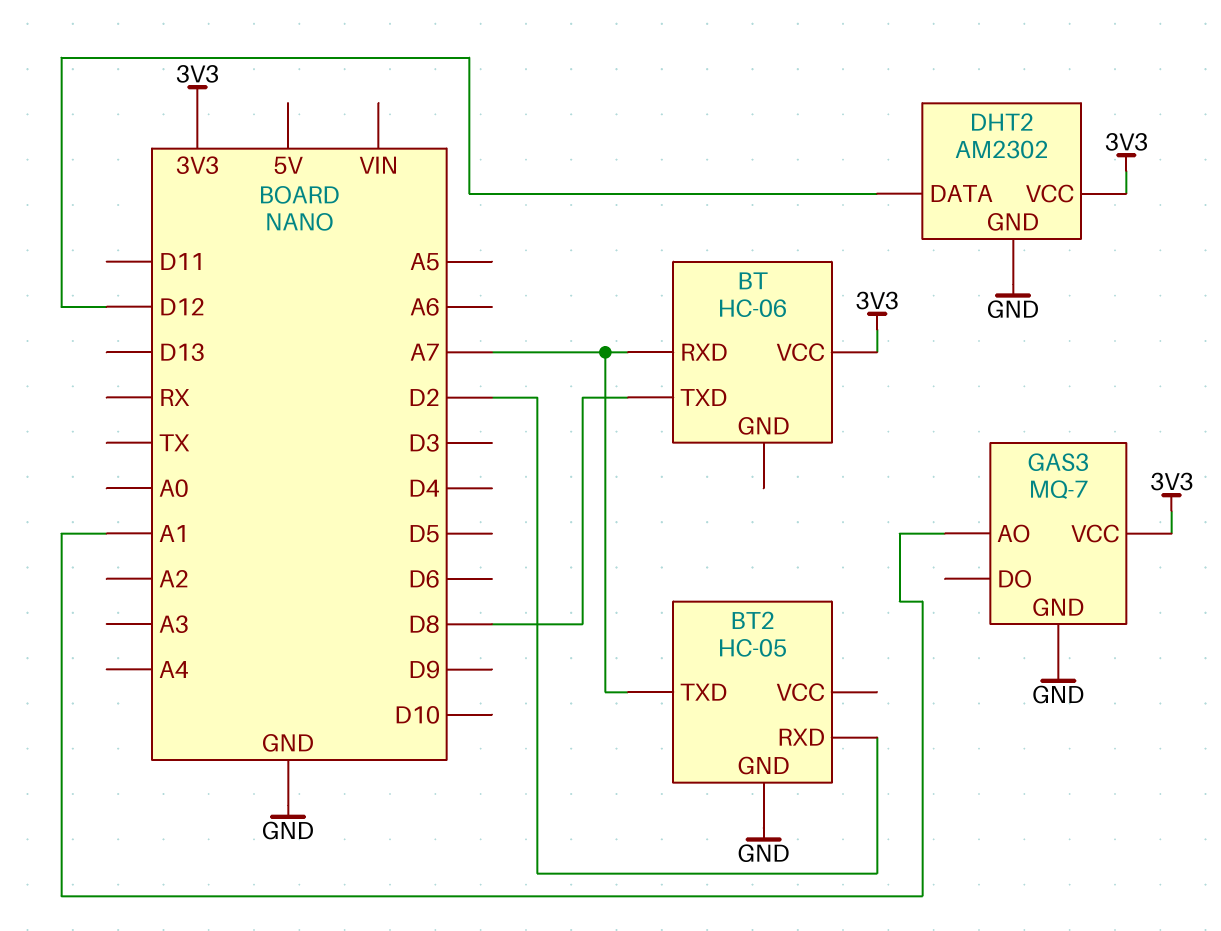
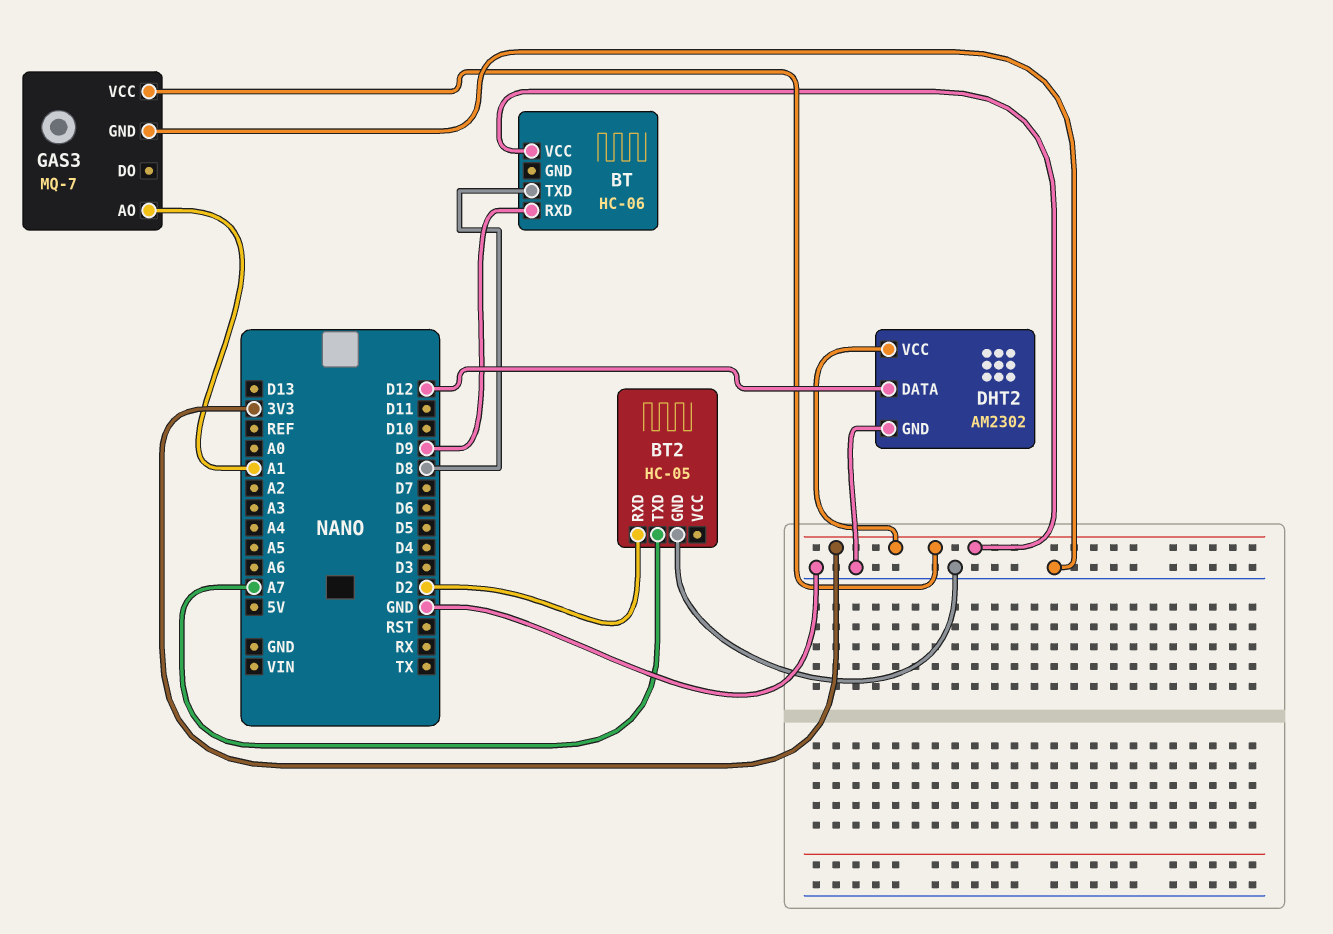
BT pin RXD: A7 -> D9

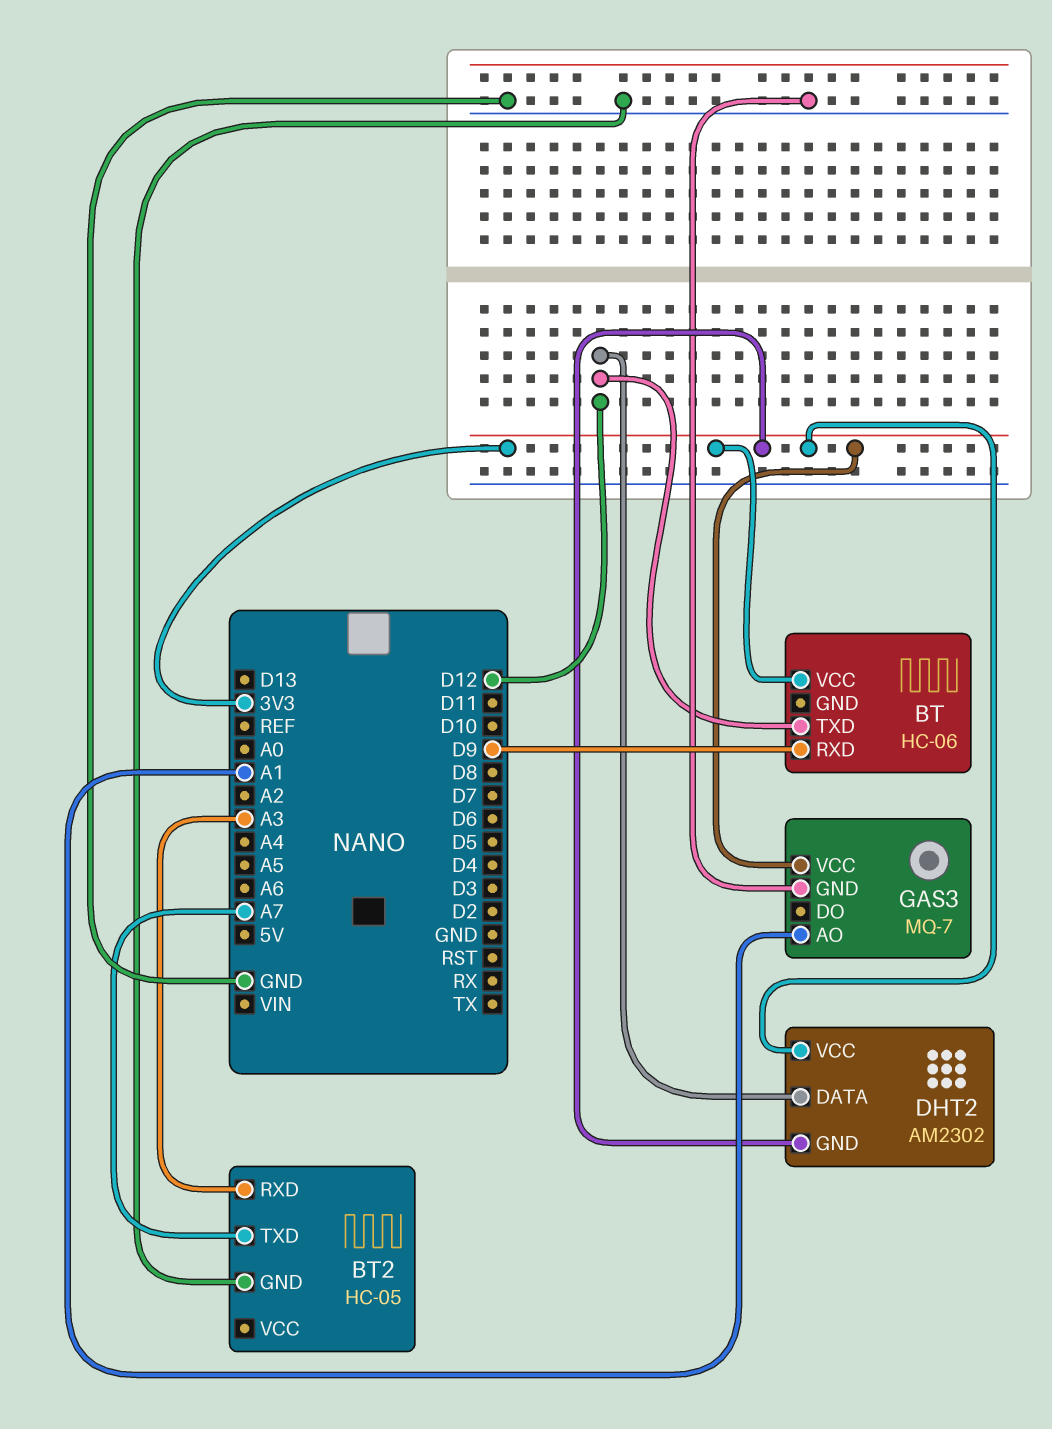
BT pin TXD: D8 -> D12
BT2 pin RXD: D2 -> A3
DHT2 pin GND: GND -> 3V3

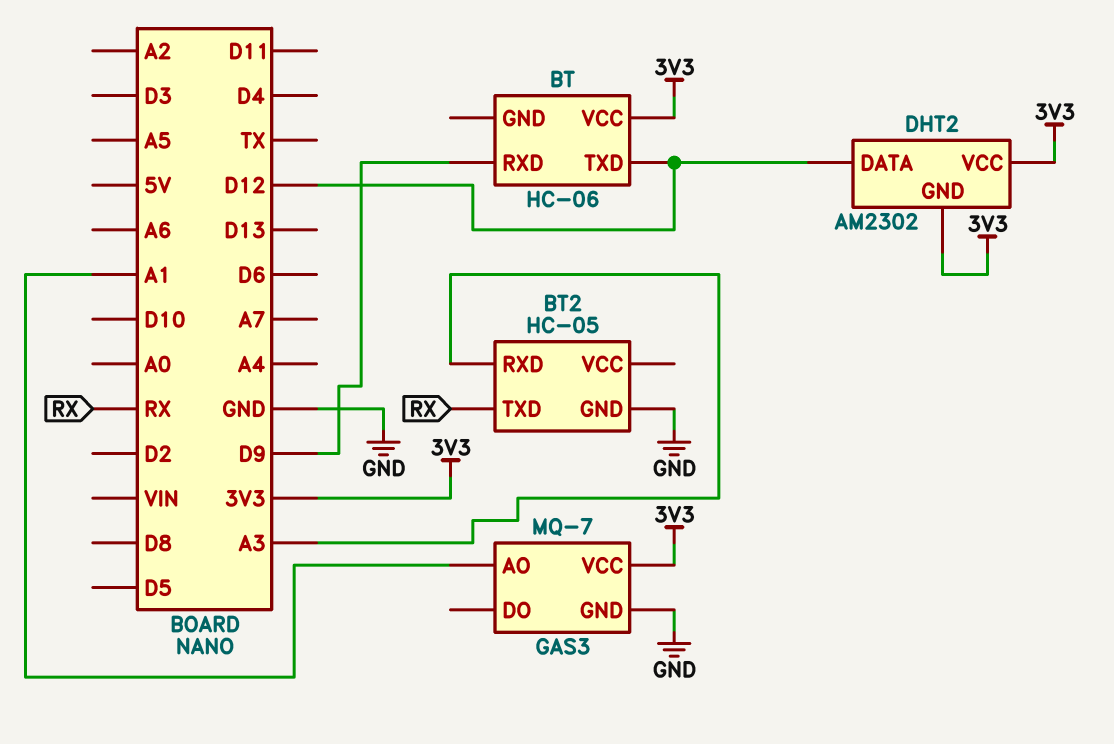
BT2 pin TXD: A7 -> RX

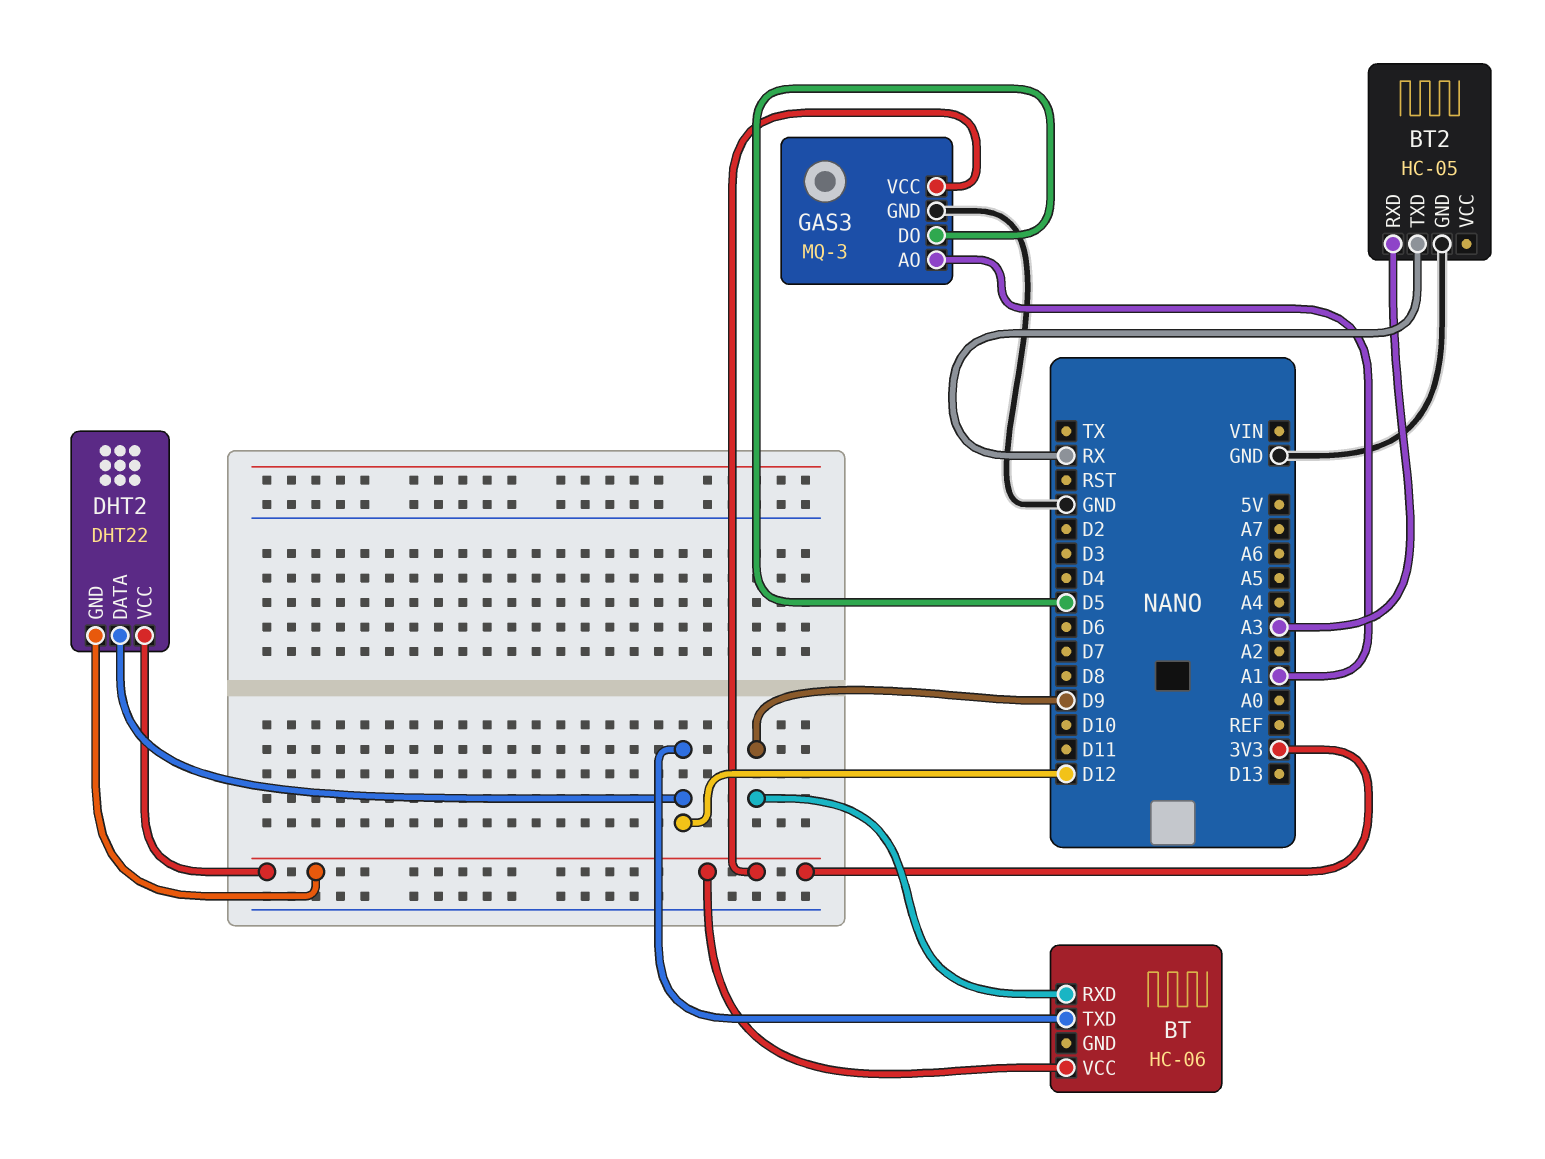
DHT2: AM2302 -> DHT22
GAS3: MQ-7 -> MQ-3
GAS3 pin DO: none -> D5

